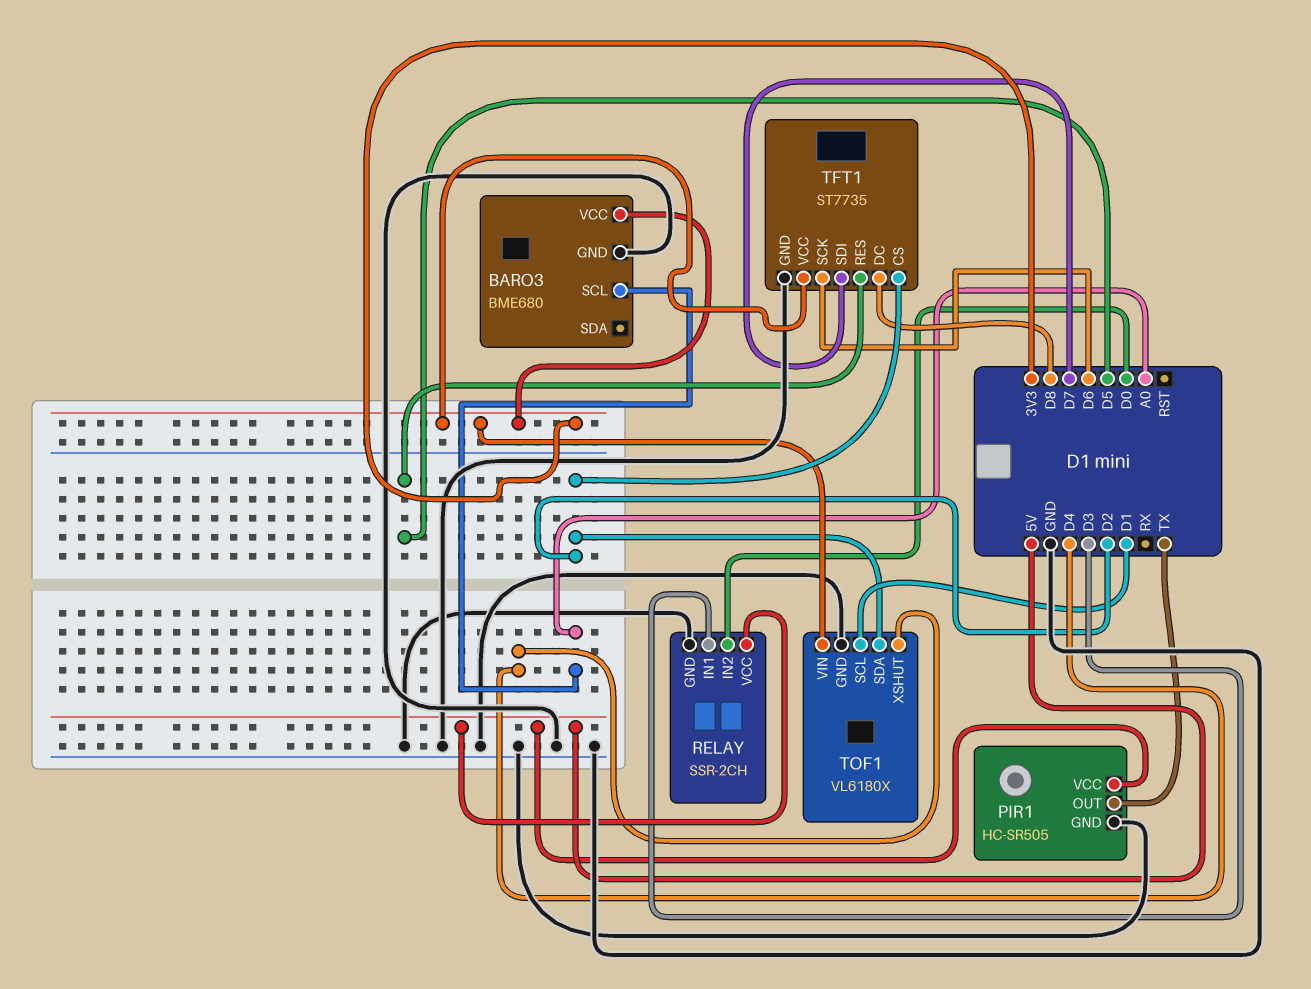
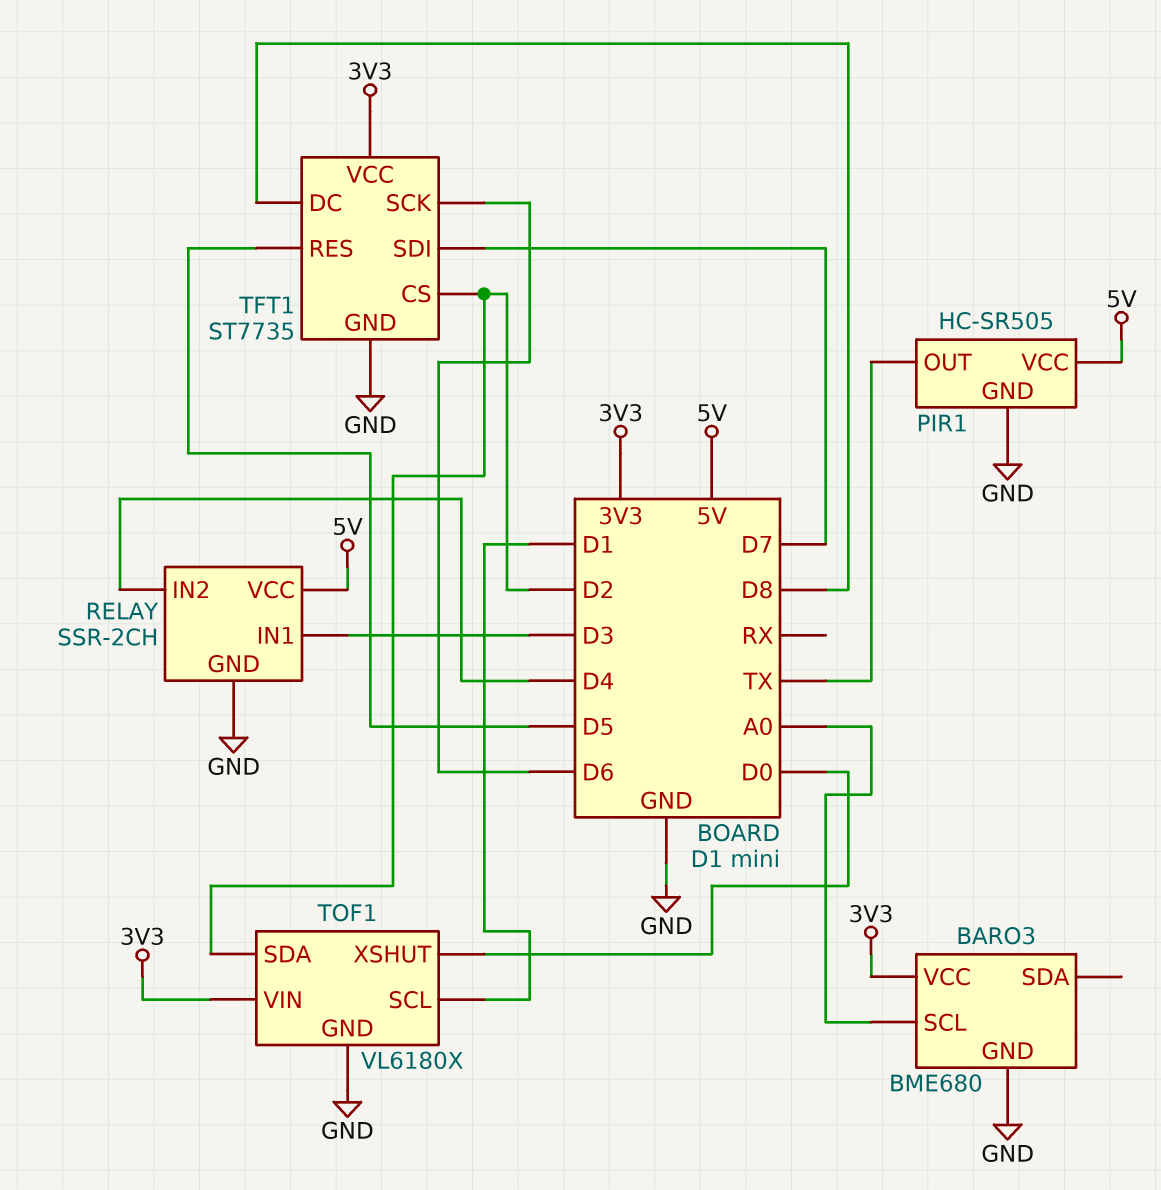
RELAY pin IN2: D0 -> D4
TOF1 pin XSHUT: D4 -> D0

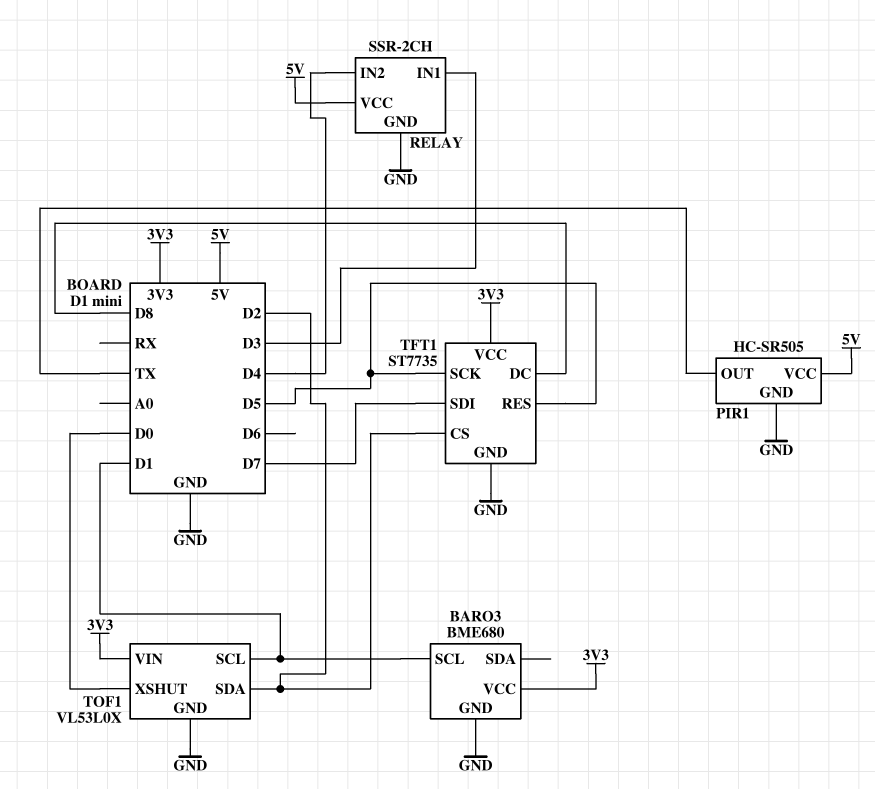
BARO3 pin SCL: A0 -> D1
TFT1 pin SCK: D6 -> D5
TOF1: VL6180X -> VL53L0X

